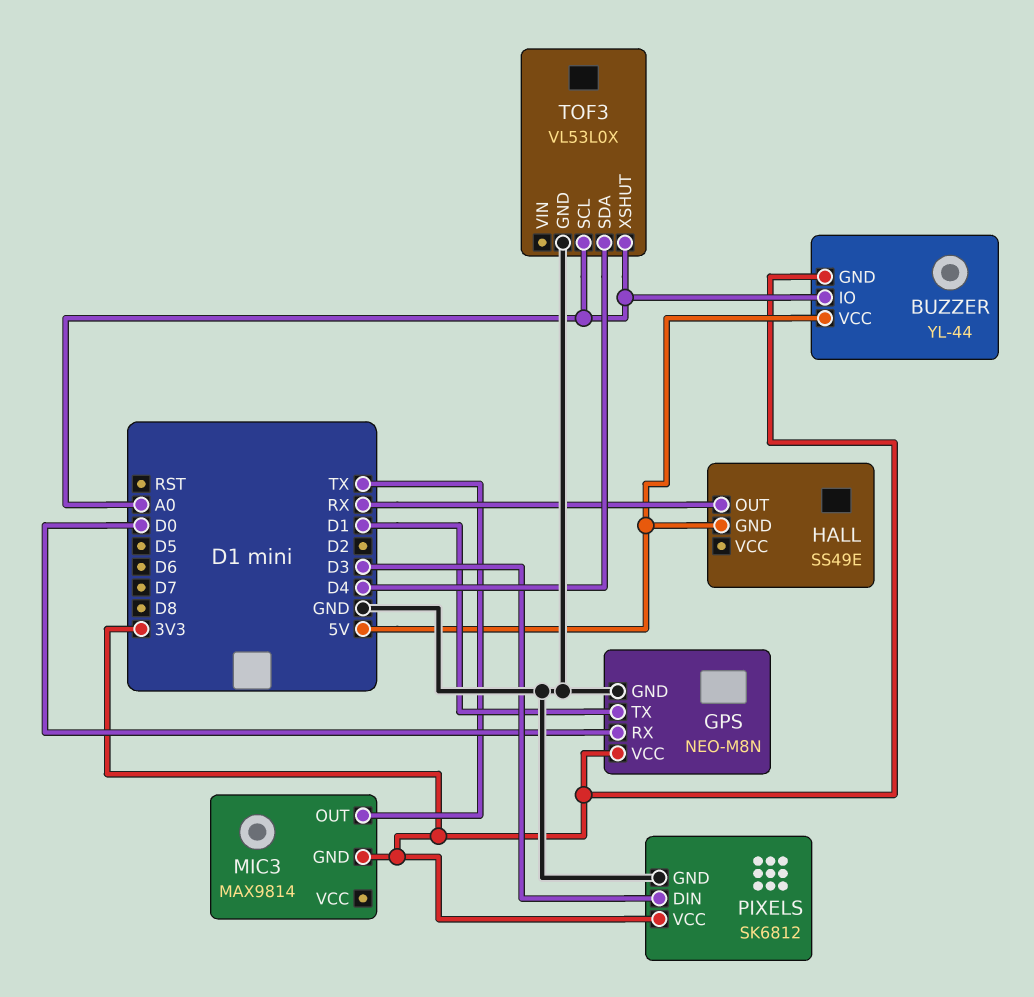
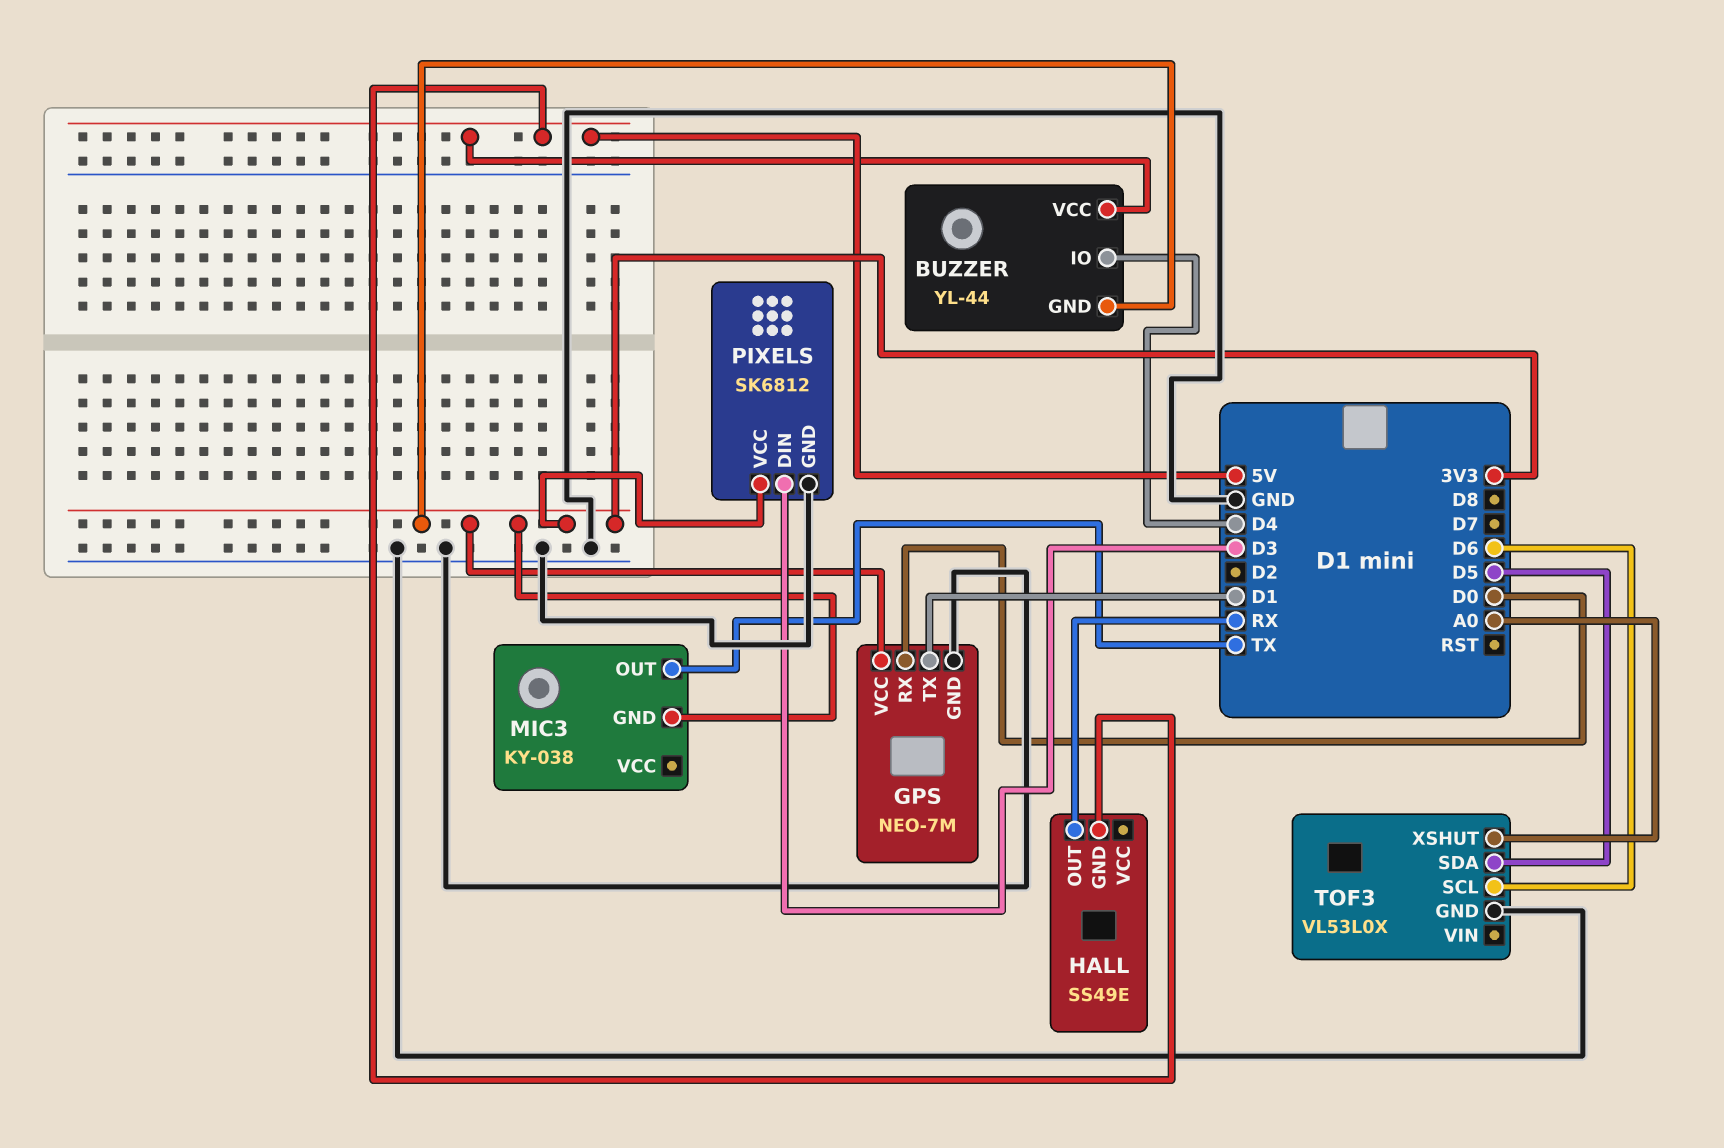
BUZZER pin IO: A0 -> D4
GPS: NEO-M8N -> NEO-7M
MIC3: MAX9814 -> KY-038
TOF3 pin SCL: A0 -> D6
TOF3 pin SDA: D4 -> D5

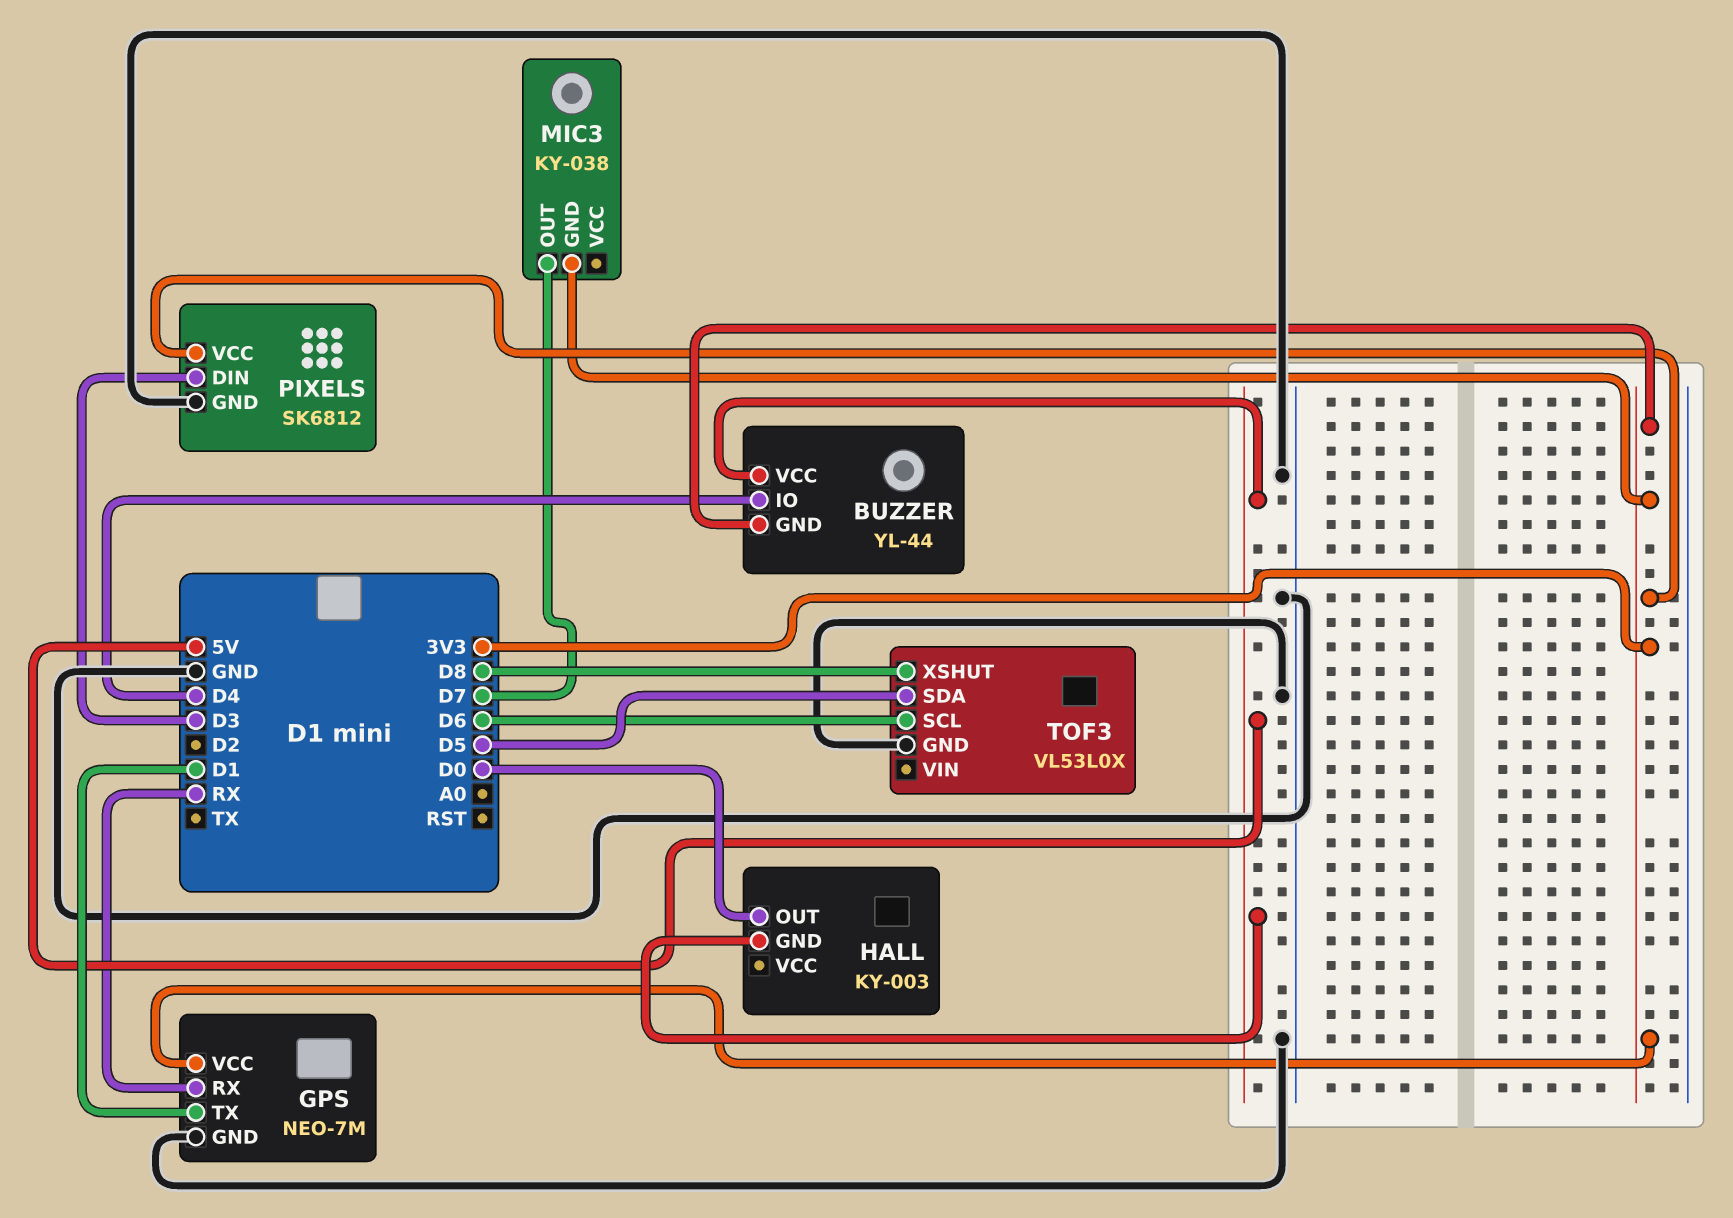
GPS pin RX: D0 -> RX
HALL: SS49E -> KY-003
HALL pin OUT: RX -> D0
MIC3 pin OUT: TX -> D7
TOF3 pin XSHUT: A0 -> D8

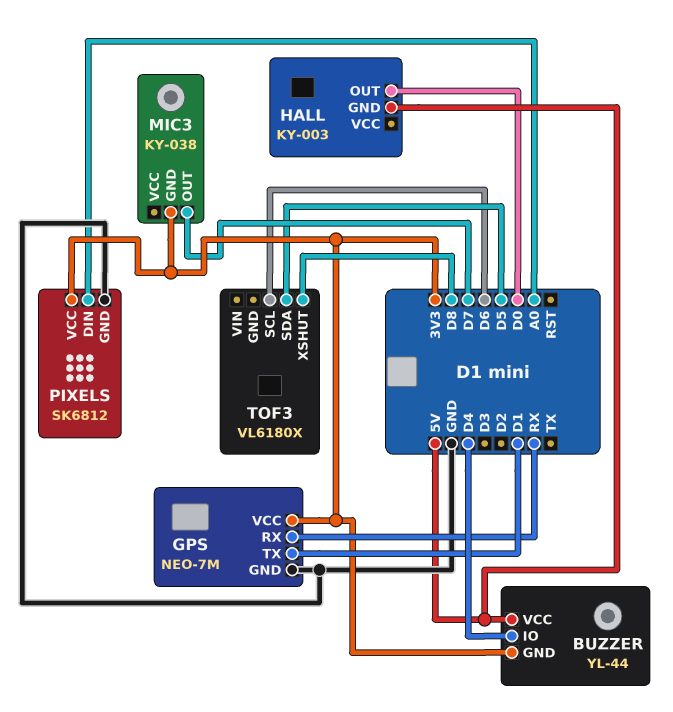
PIXELS pin DIN: D3 -> A0
TOF3: VL53L0X -> VL6180X
TOF3 pin GND: GND -> none

